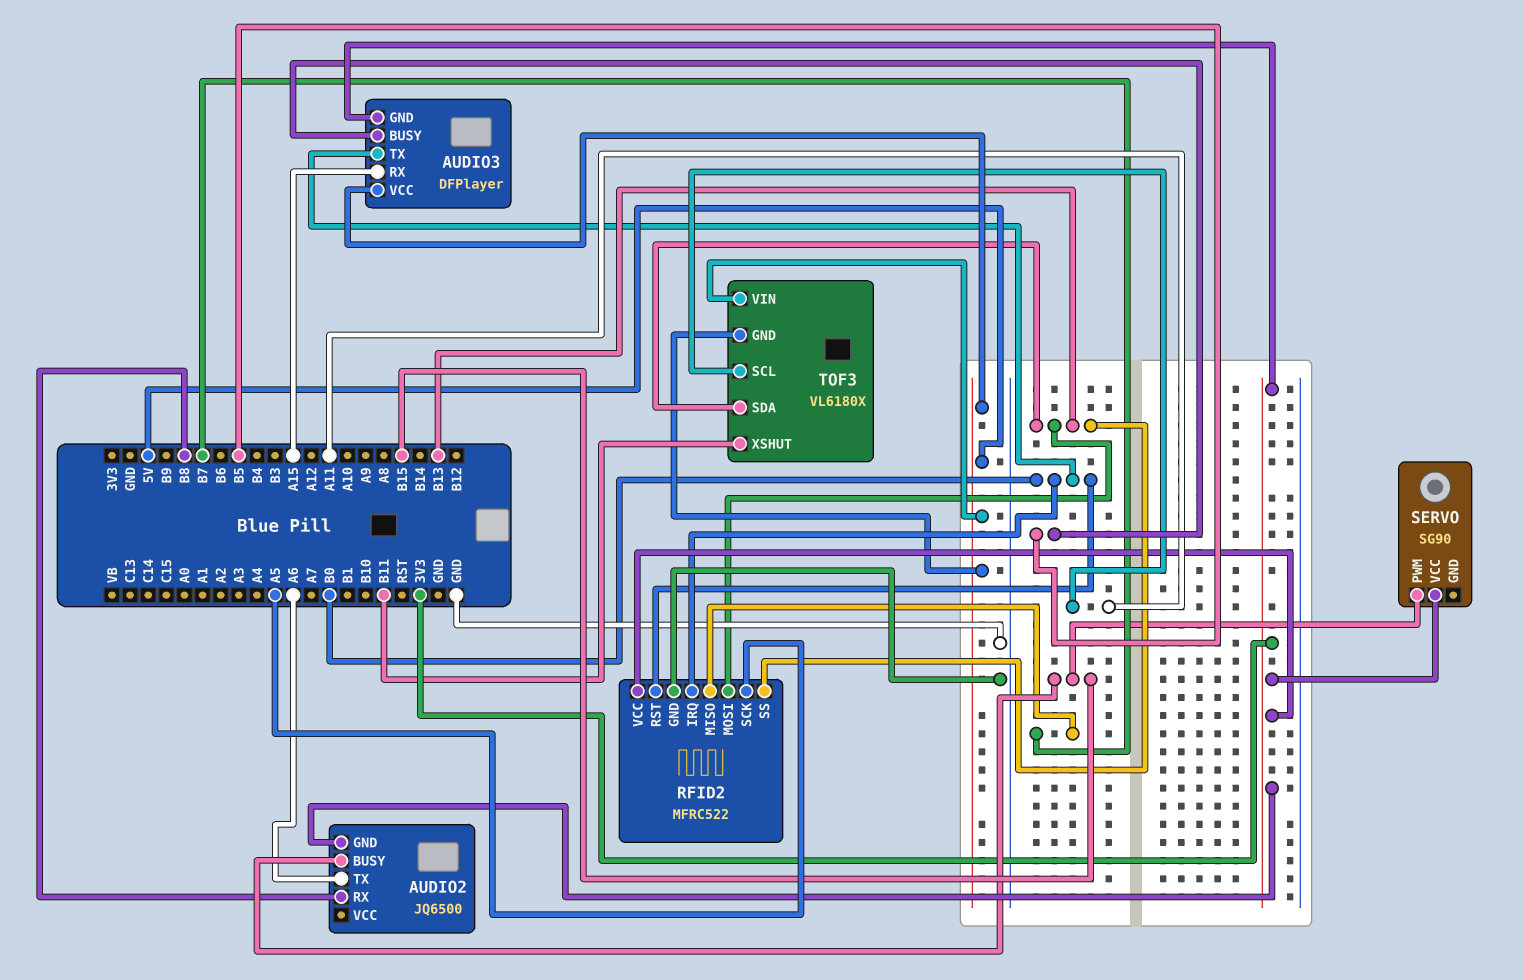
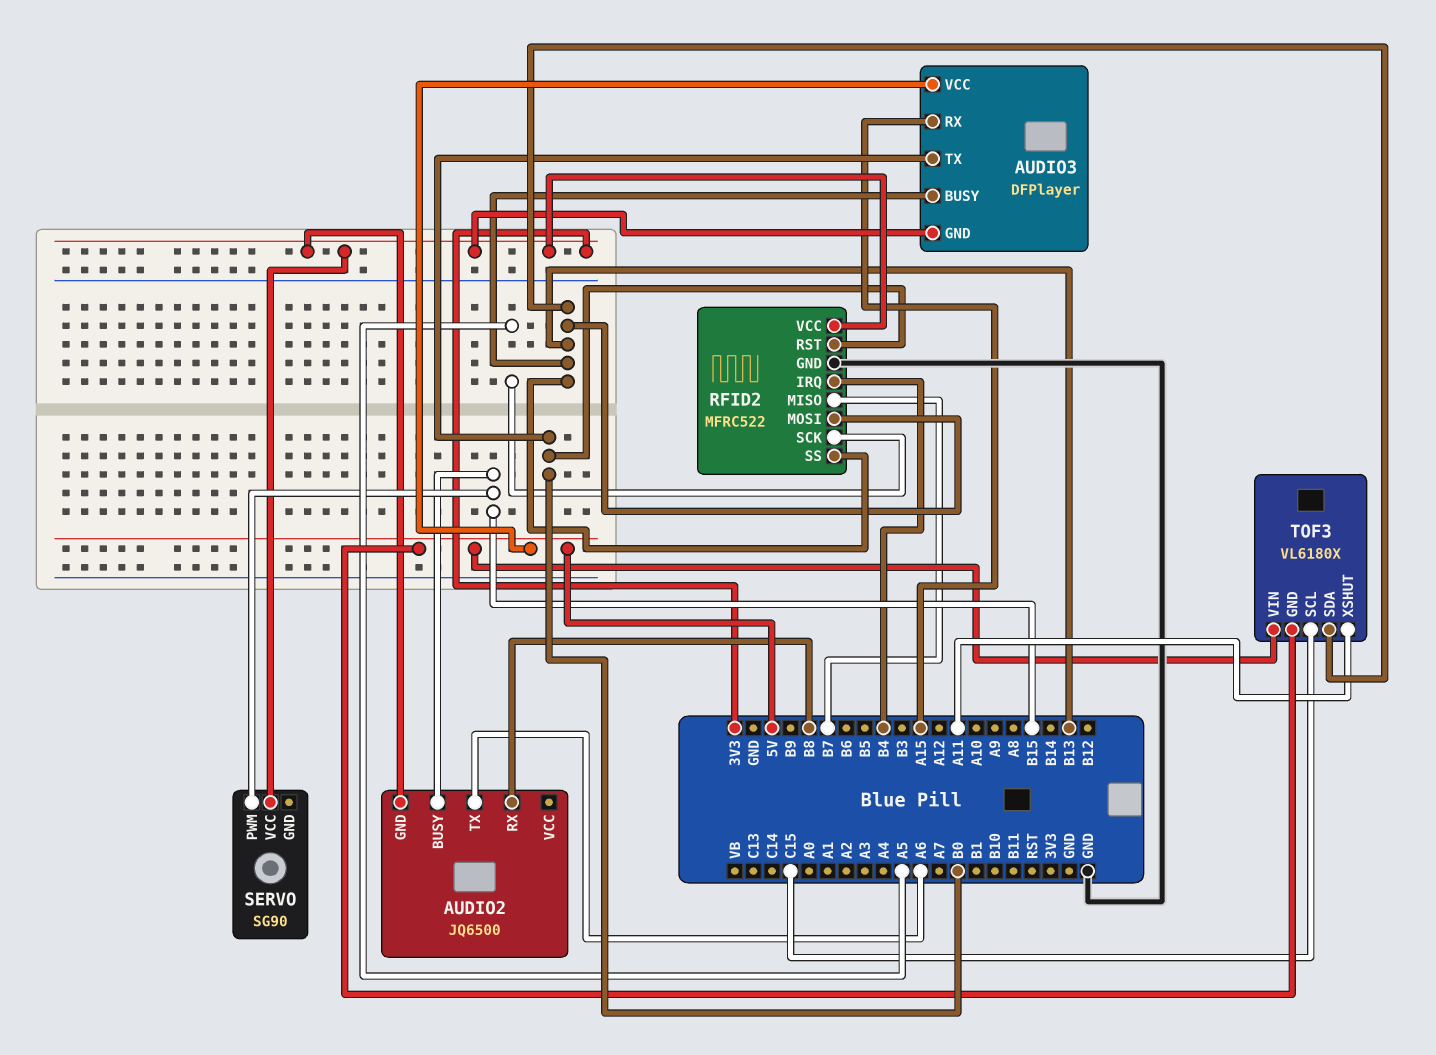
AUDIO3 pin BUSY: B5 -> B13
RFID2 pin IRQ: B0 -> B4
TOF3 pin SCL: A11 -> C15
TOF3 pin XSHUT: B11 -> A11

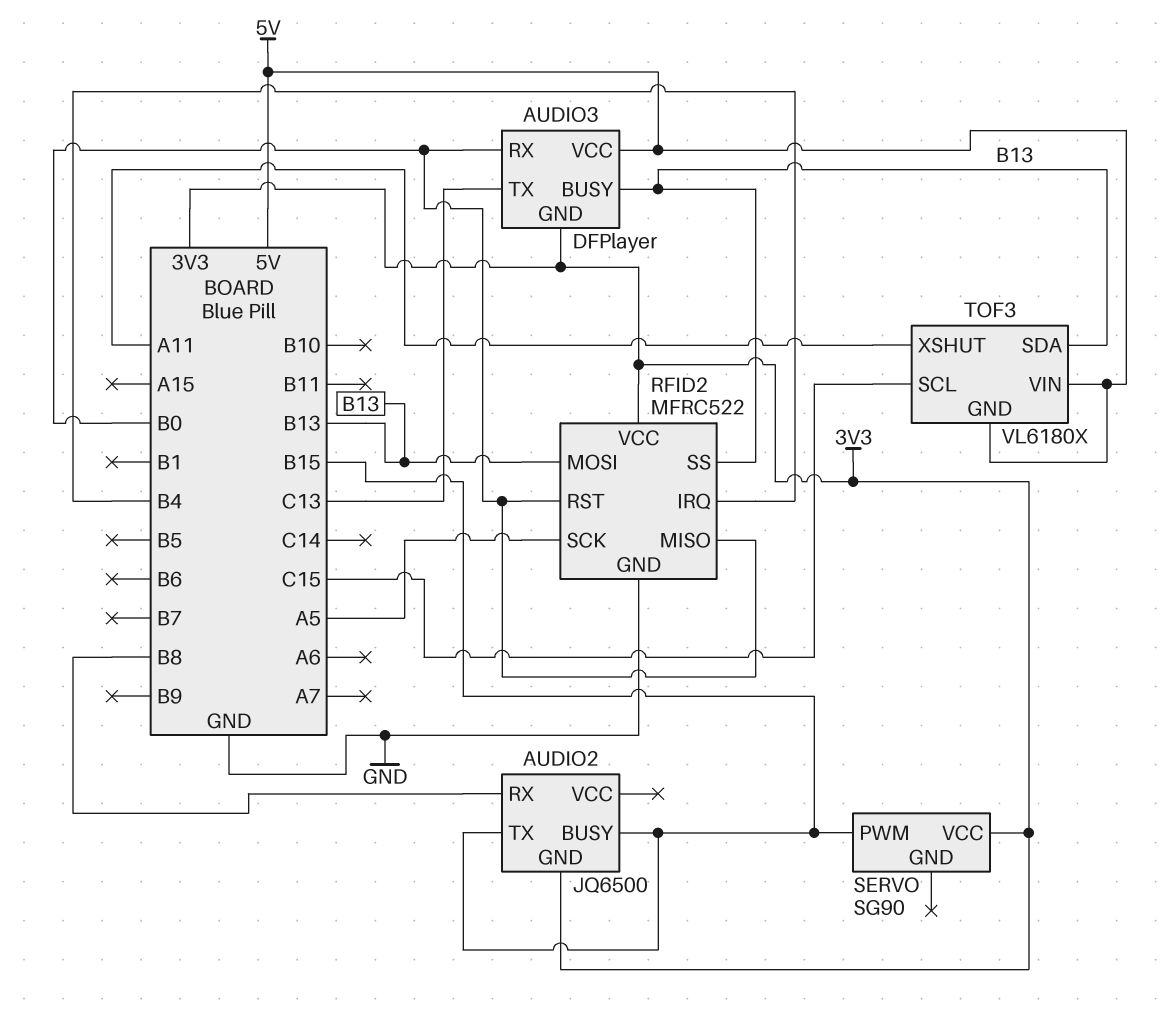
AUDIO2 pin TX: A6 -> B15
AUDIO3 pin RX: A15 -> B0
AUDIO3 pin TX: B0 -> C13
RFID2 pin MISO: B7 -> B0

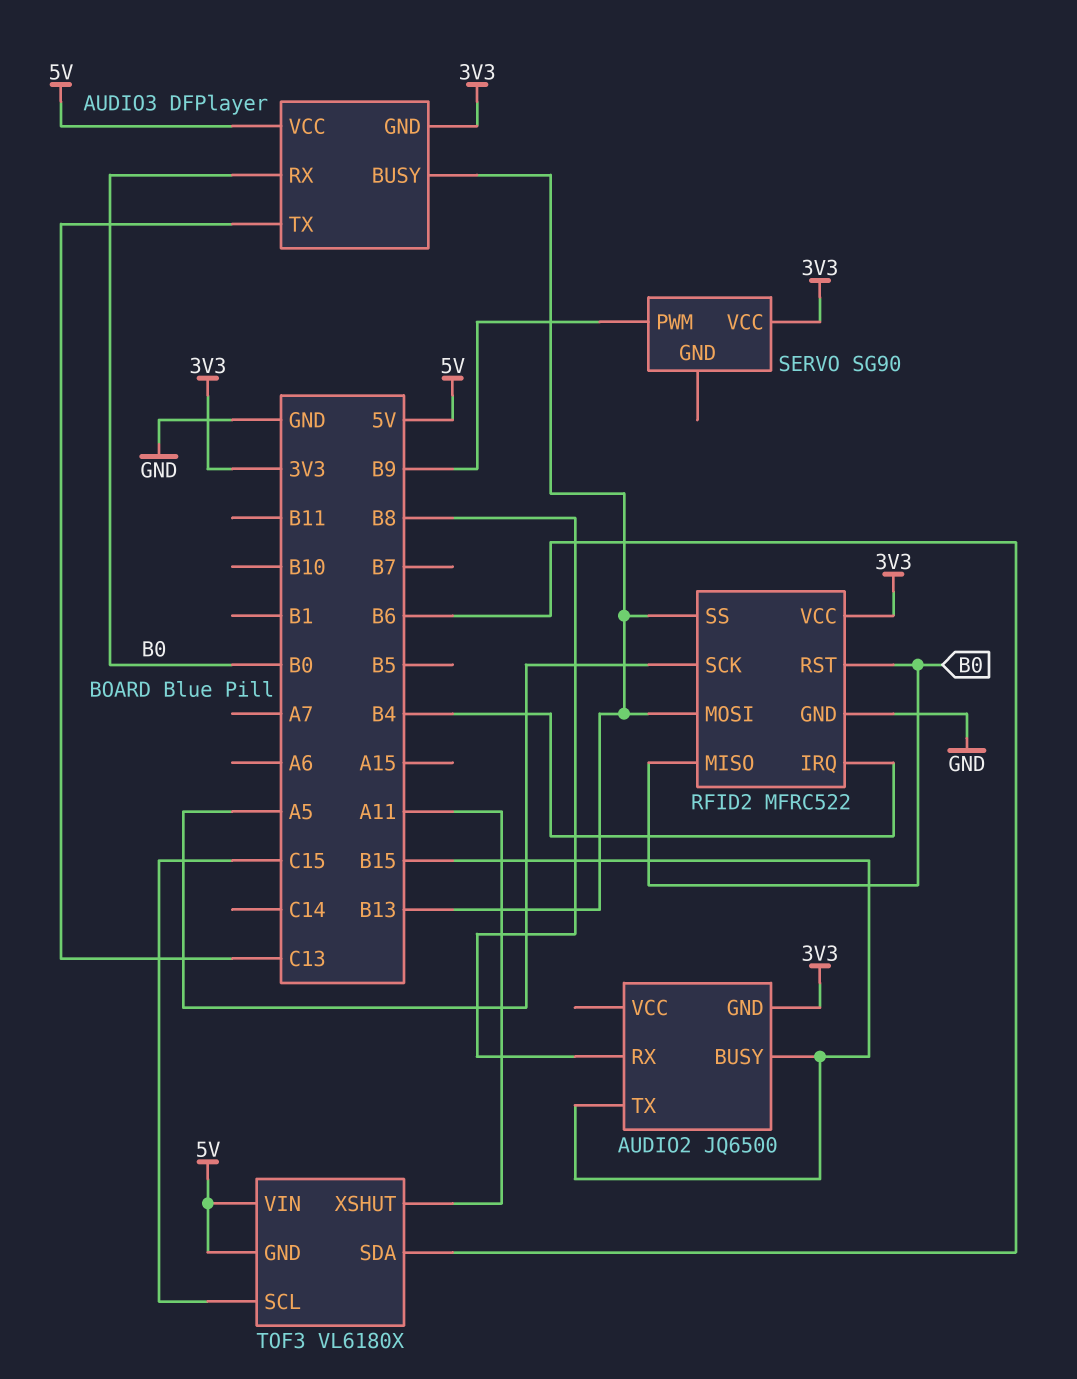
SERVO pin PWM: B15 -> B9
TOF3 pin SDA: B13 -> B6

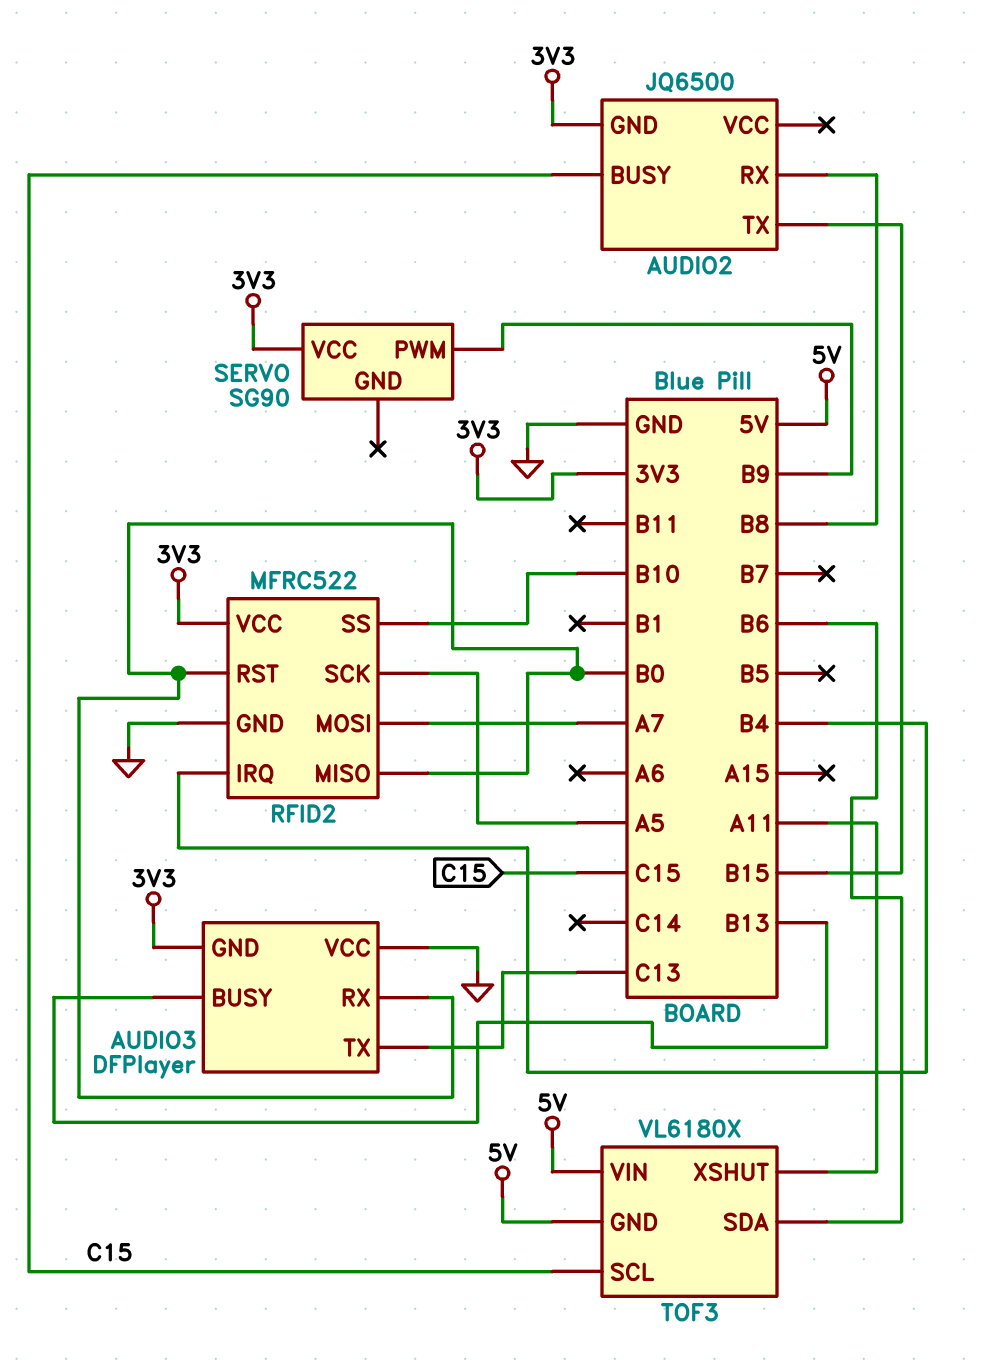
AUDIO2 pin BUSY: B15 -> C15
AUDIO3 pin VCC: 5V -> GND
RFID2 pin MOSI: B13 -> A7
RFID2 pin SS: B13 -> B10

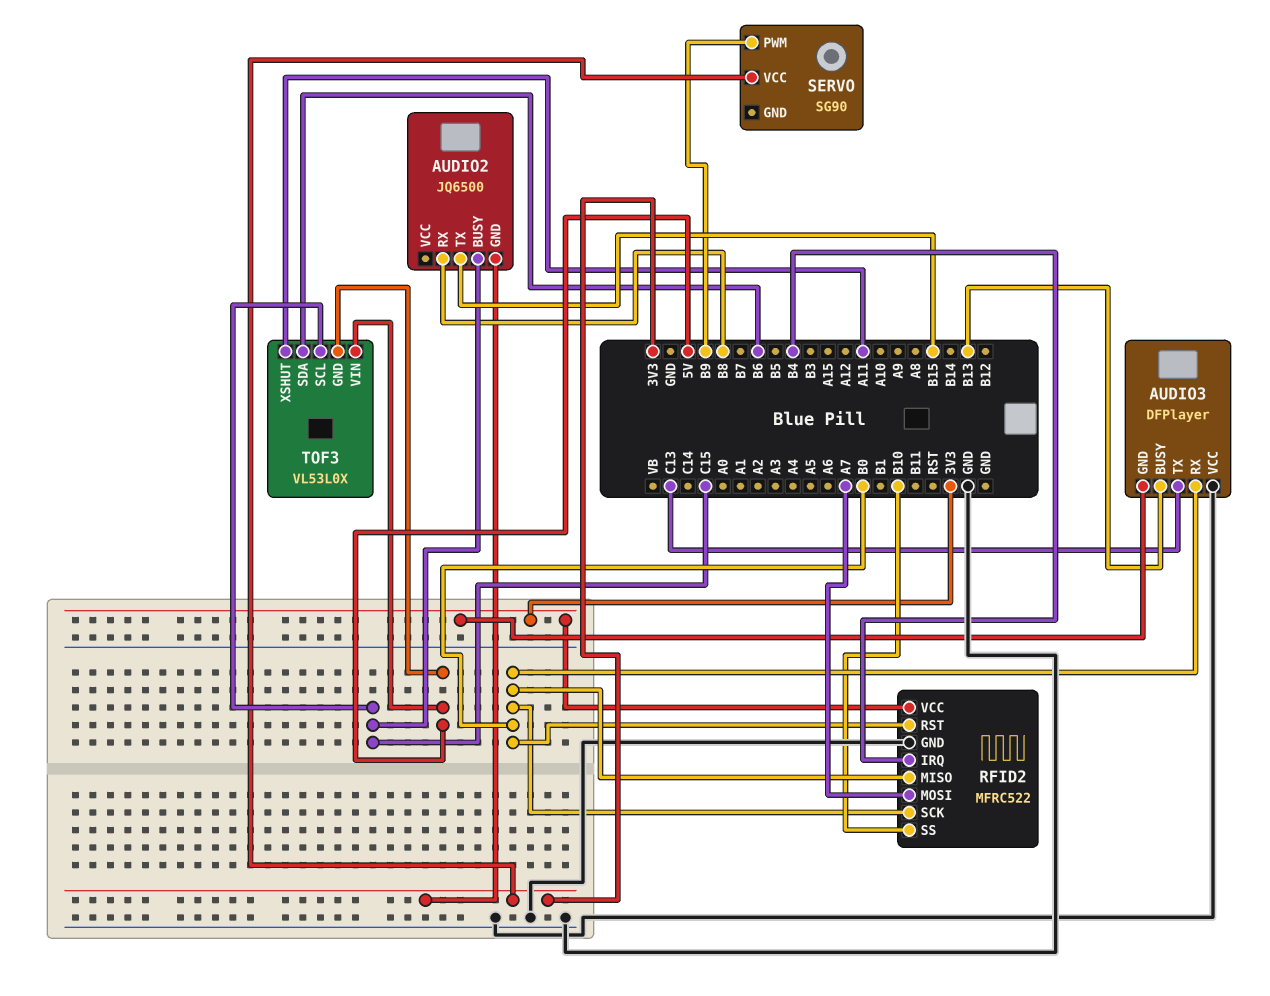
RFID2 pin SCK: A5 -> B0
TOF3: VL6180X -> VL53L0X

